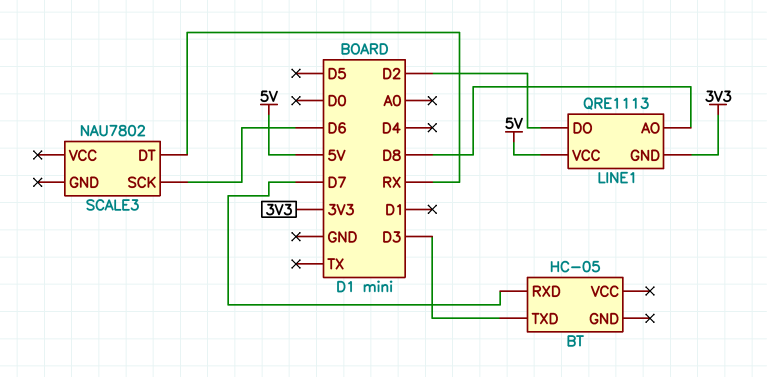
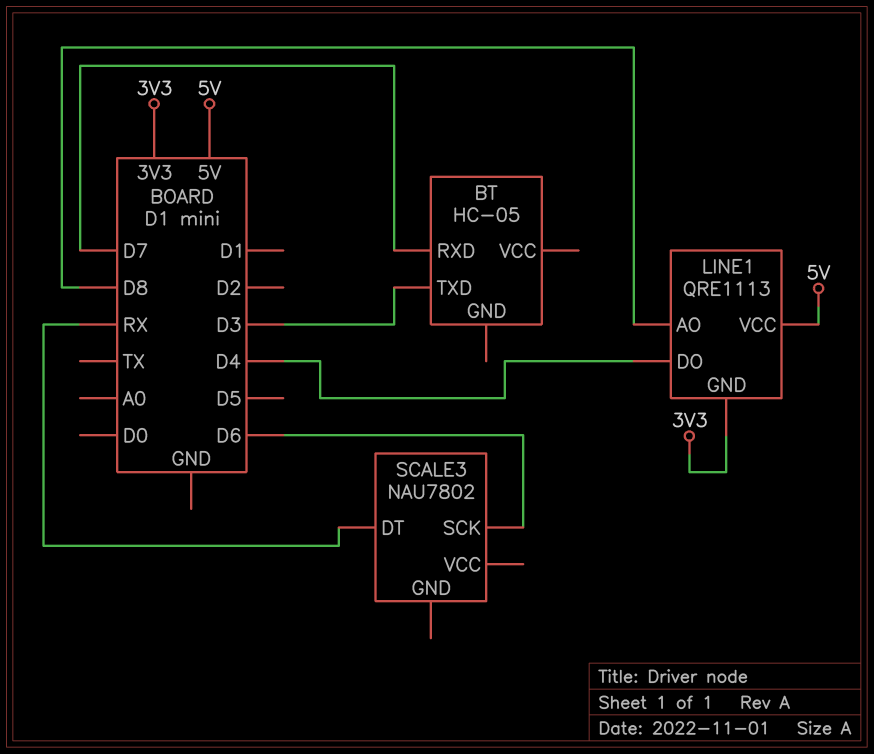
LINE1 pin DO: D2 -> D4

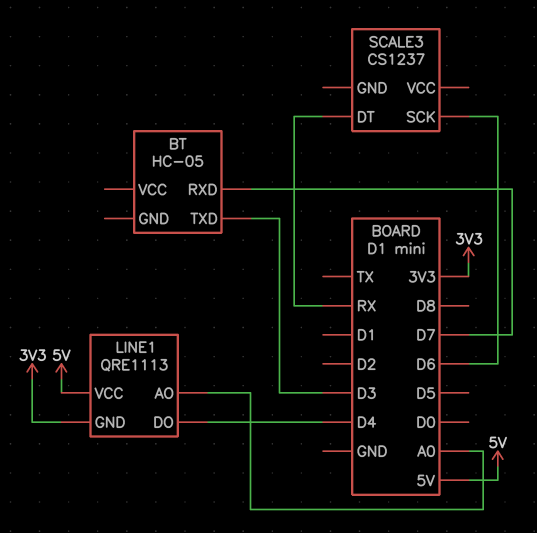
LINE1 pin AO: D8 -> A0
SCALE3: NAU7802 -> CS1237

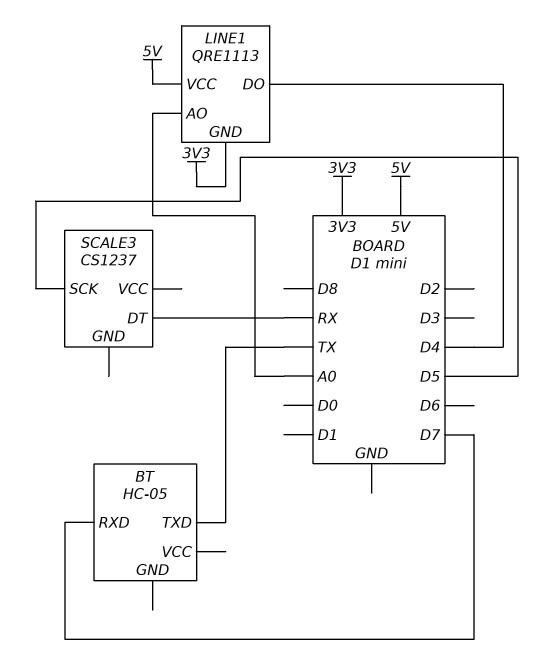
BT pin TXD: D3 -> TX
SCALE3 pin SCK: D6 -> D5

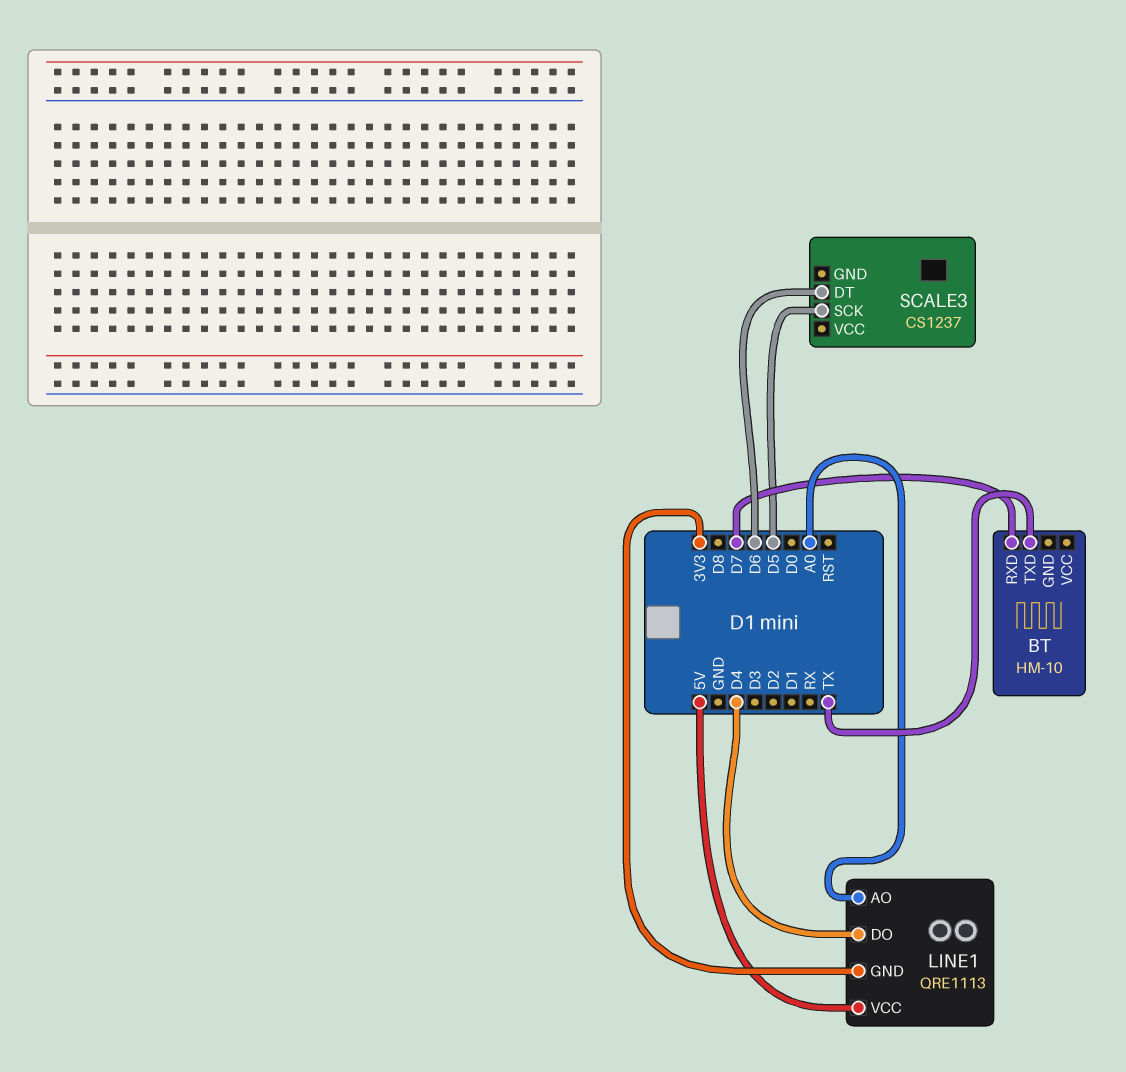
BT: HC-05 -> HM-10
SCALE3 pin DT: RX -> D6

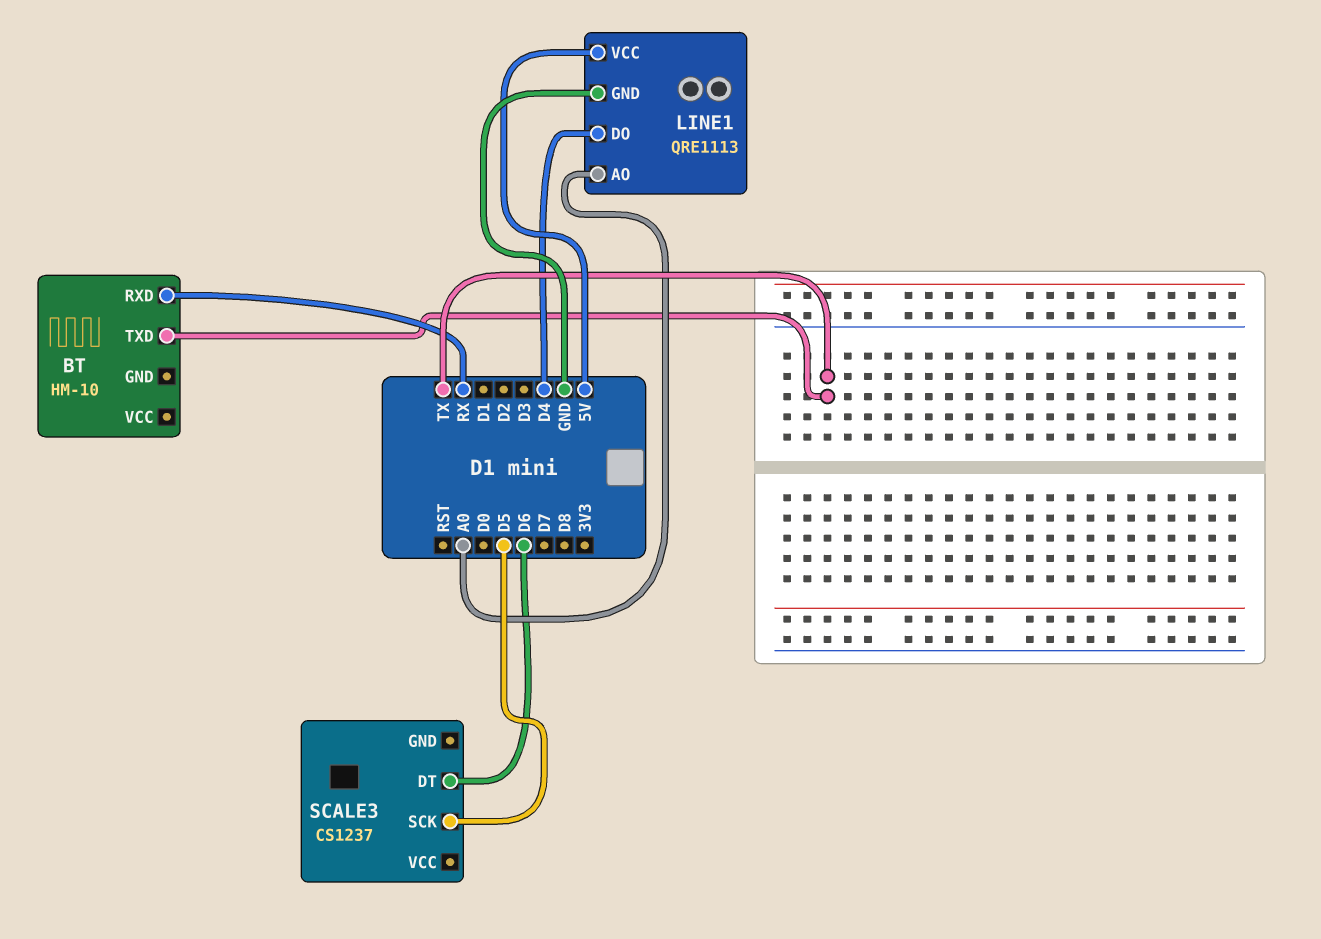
BT pin RXD: D7 -> RX
LINE1 pin GND: 3V3 -> GND

